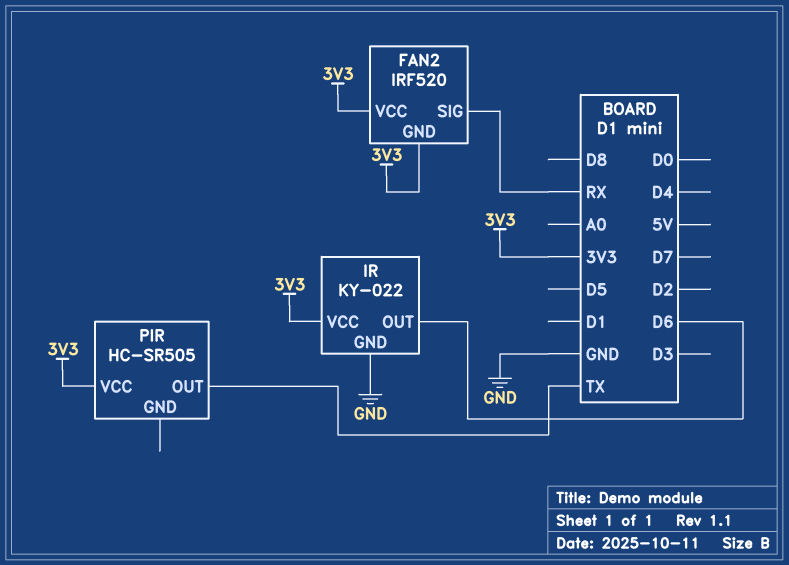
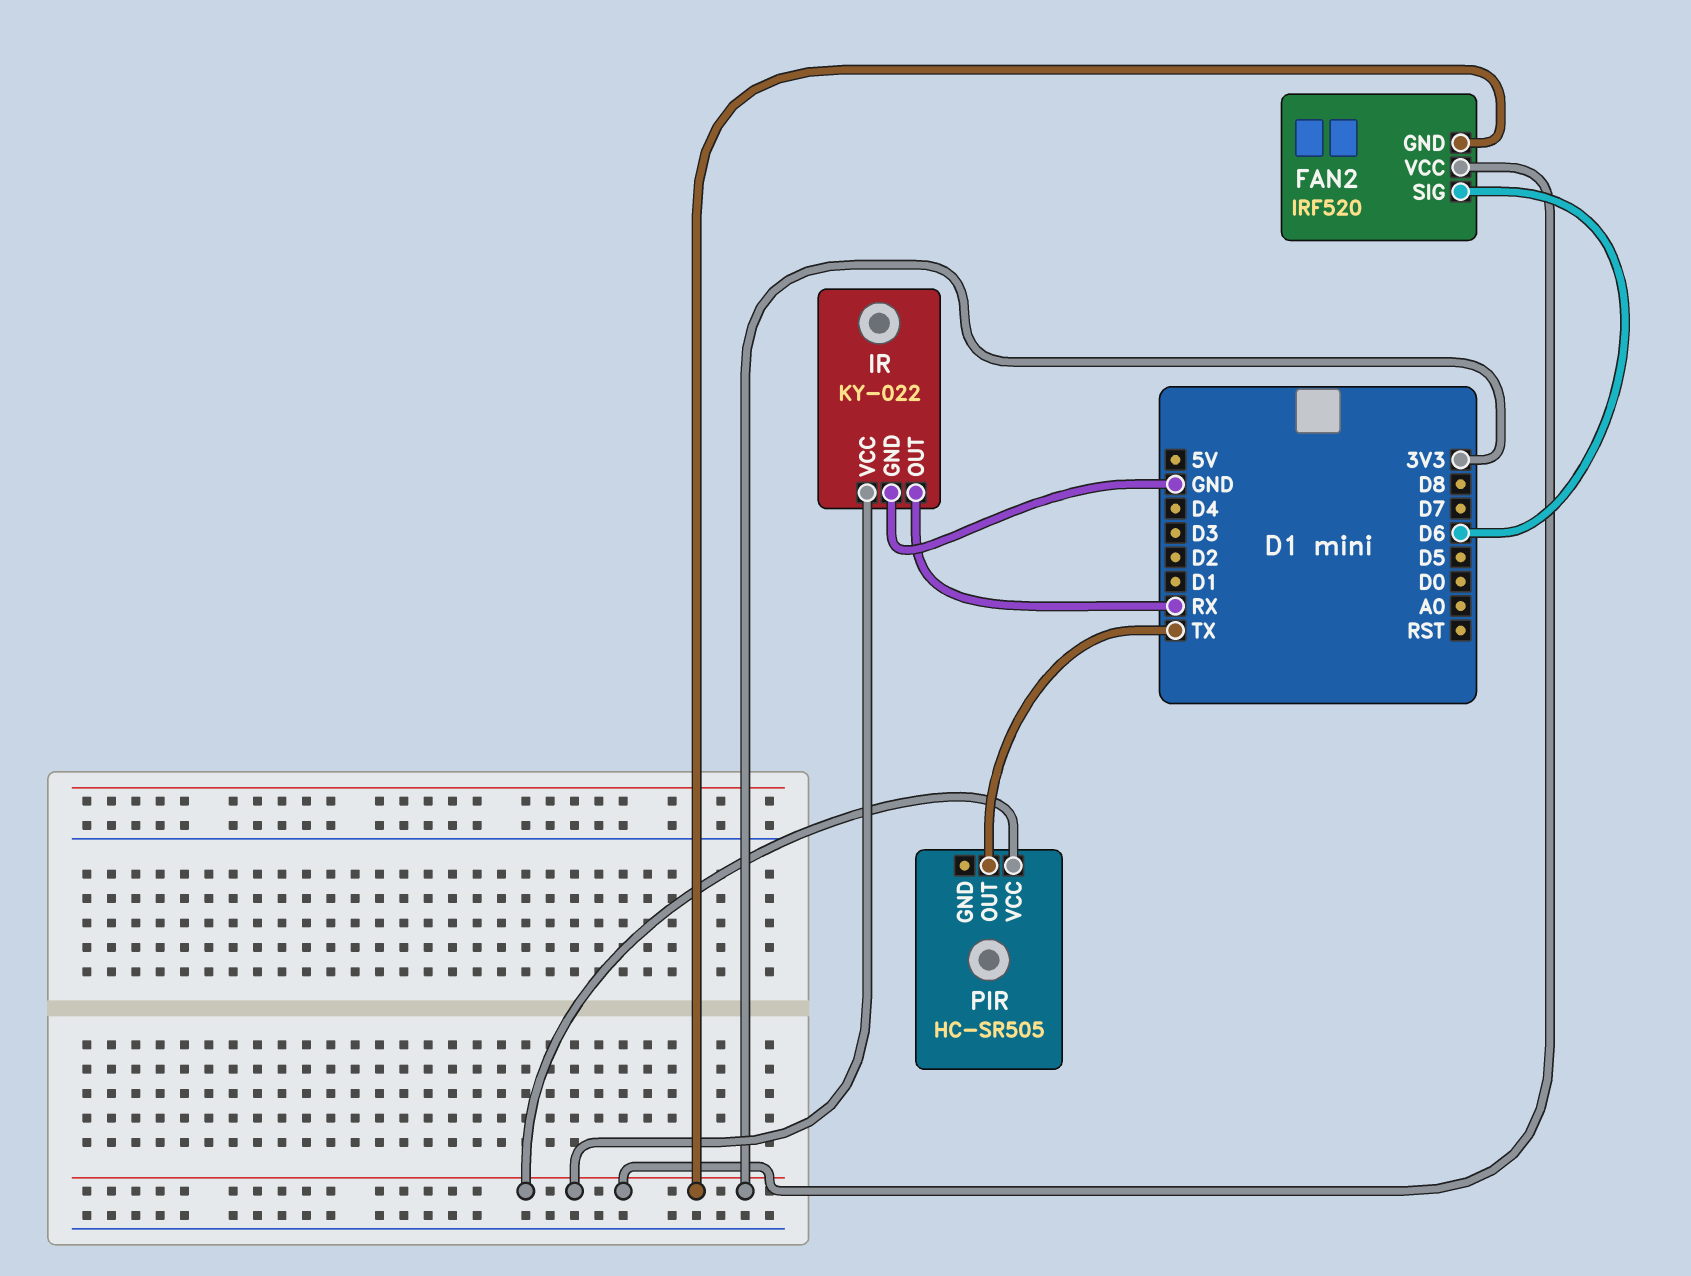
FAN2 pin SIG: RX -> D6
IR pin OUT: D6 -> RX

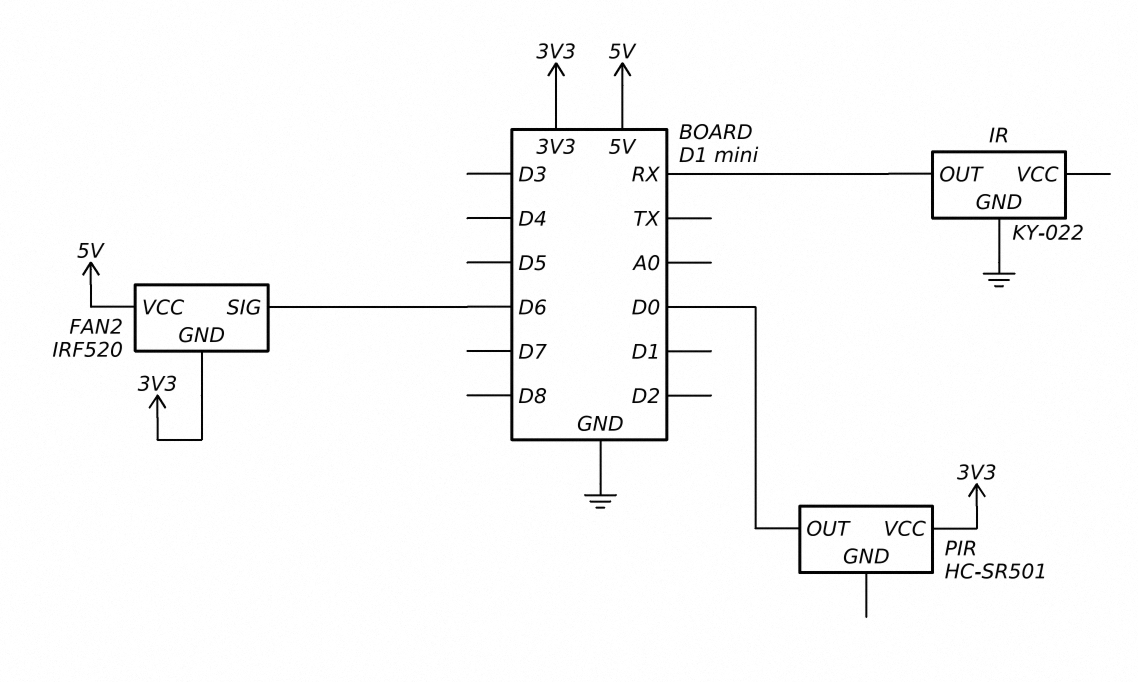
FAN2 pin VCC: 3V3 -> 5V
IR pin VCC: 3V3 -> none
PIR: HC-SR505 -> HC-SR501
PIR pin OUT: TX -> D0

